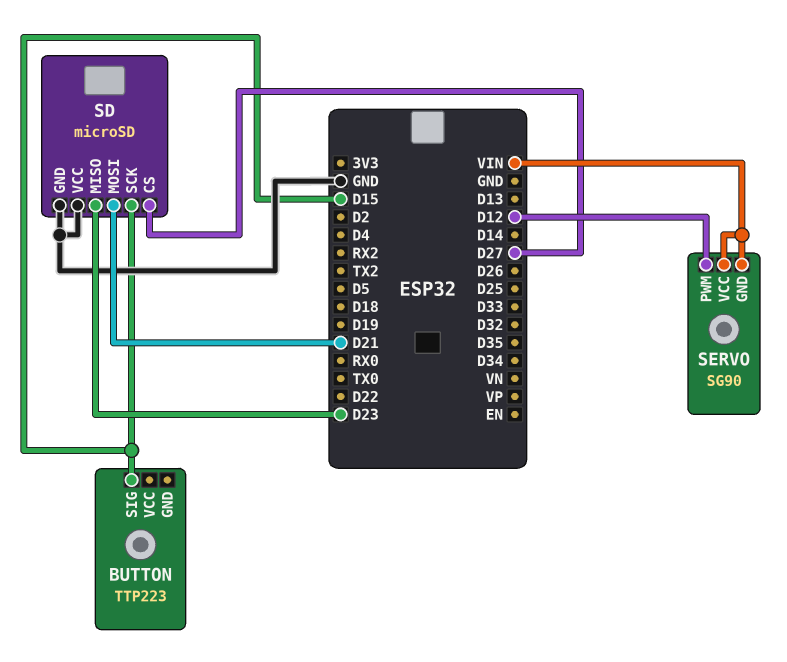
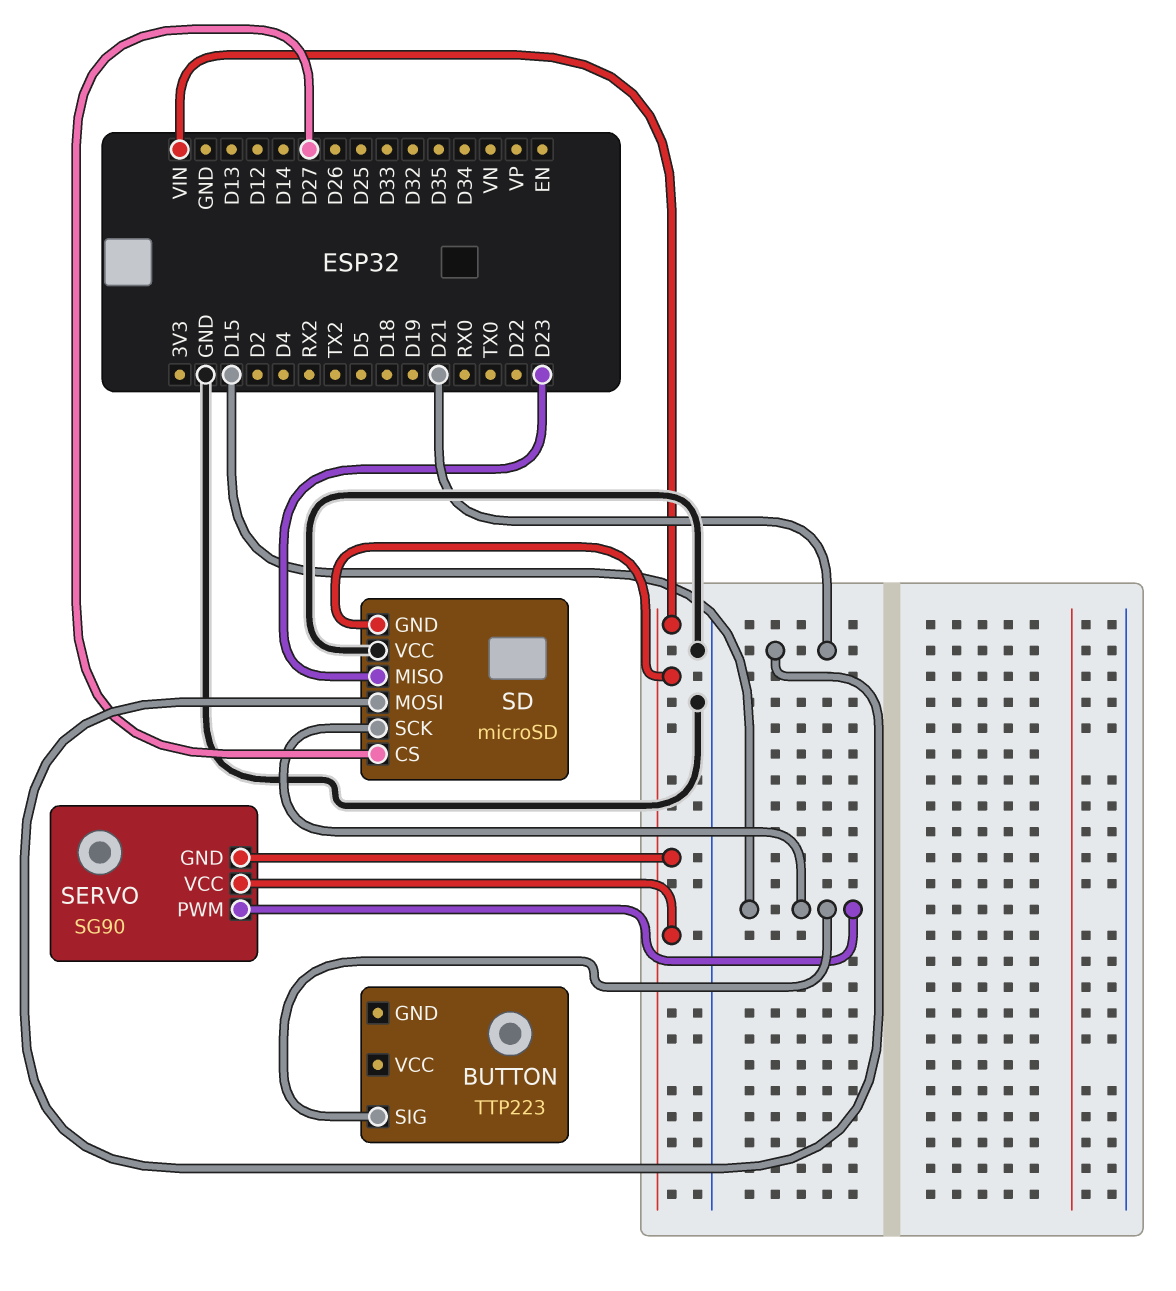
SD pin GND: GND -> VIN
SERVO pin PWM: D12 -> D15

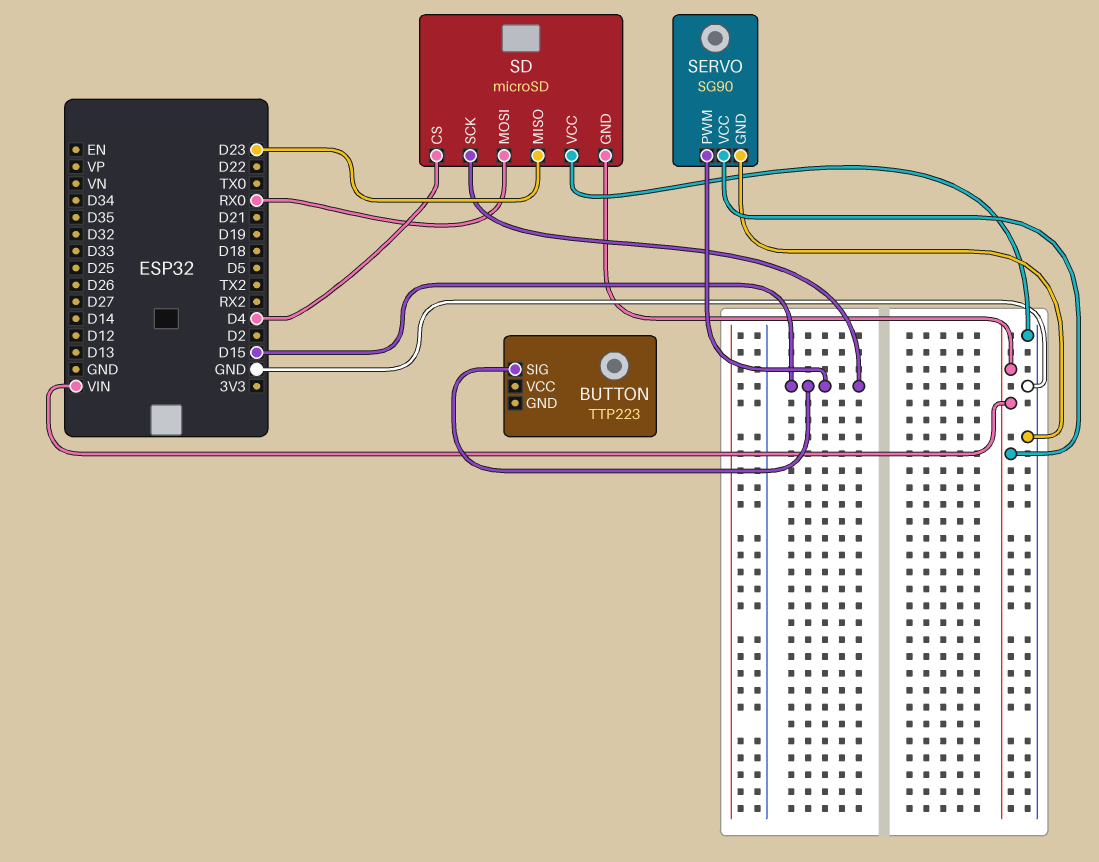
SD pin CS: D27 -> D4
SD pin MOSI: D21 -> RX0
SERVO pin GND: VIN -> GND

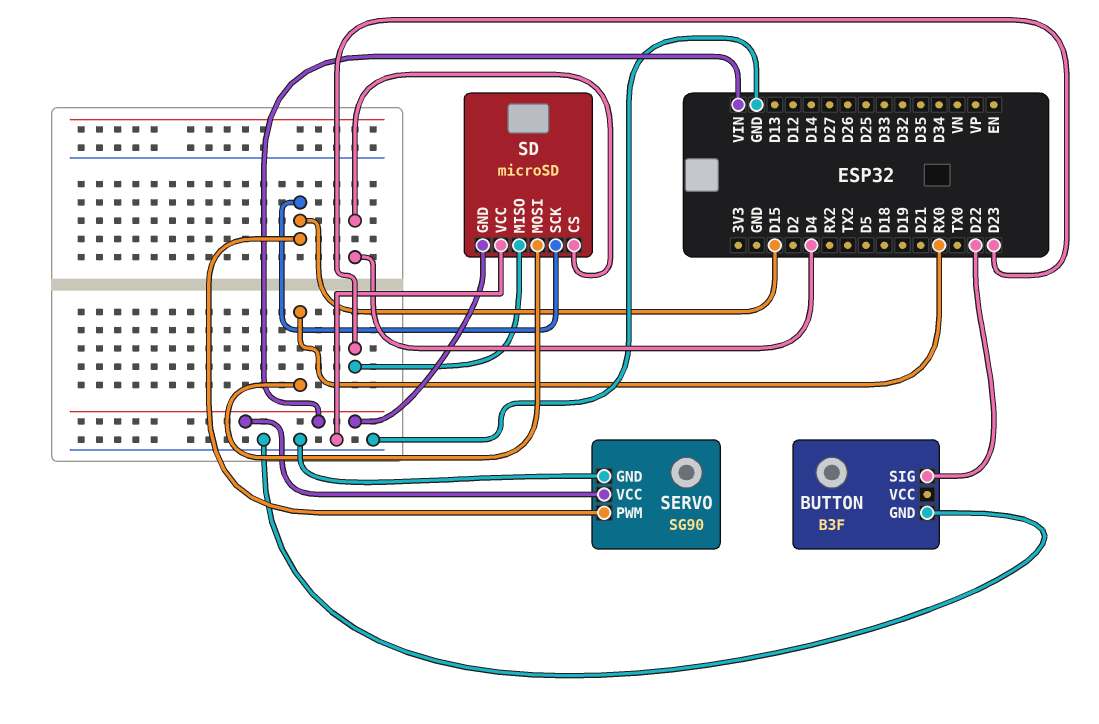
BUTTON: TTP223 -> B3F
BUTTON pin GND: none -> GND
BUTTON pin SIG: D15 -> D22

